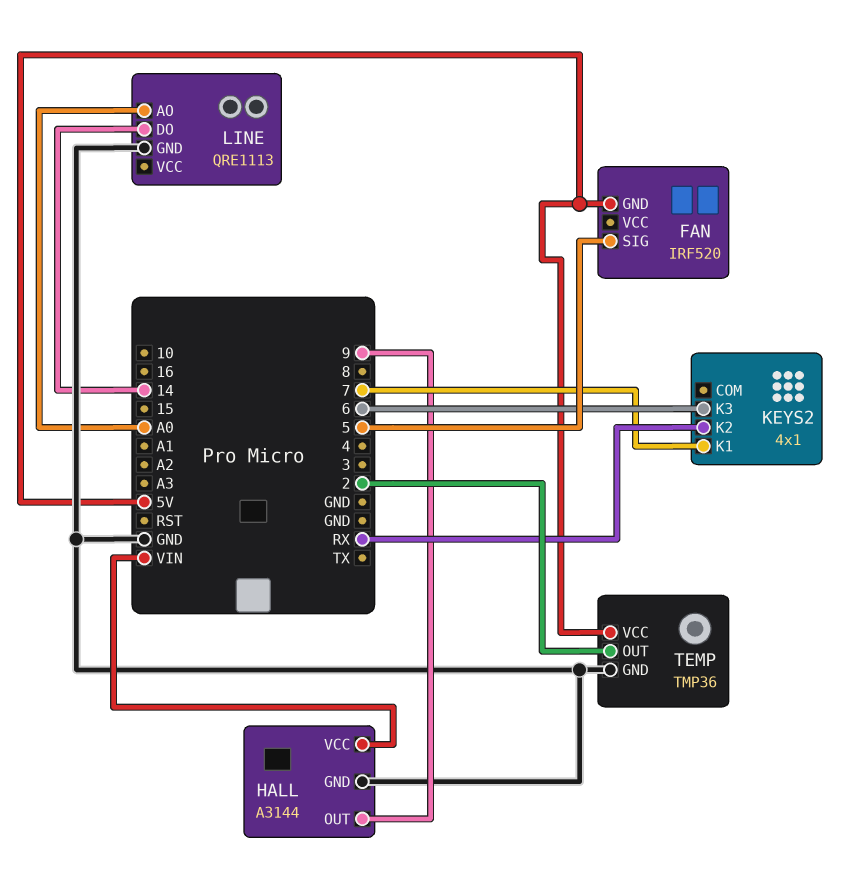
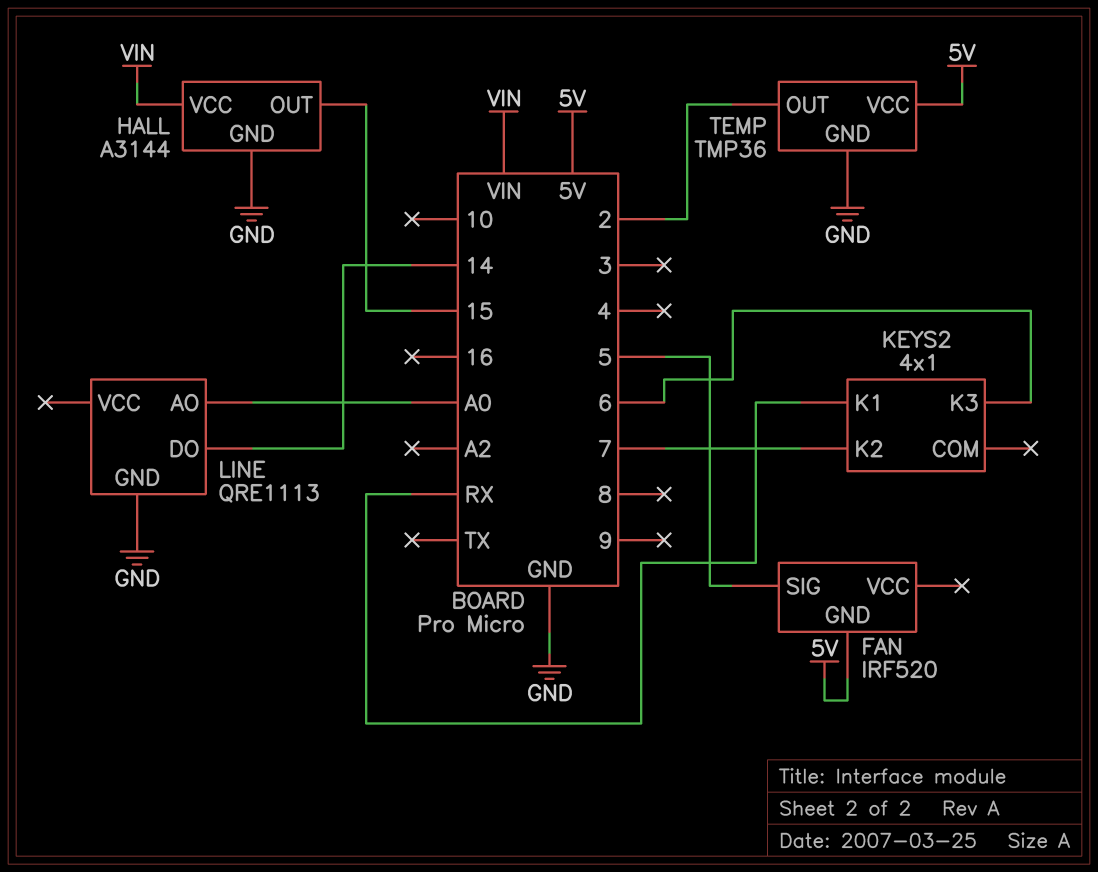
HALL pin OUT: 9 -> 15
KEYS2 pin K1: 7 -> RX
KEYS2 pin K2: RX -> 7

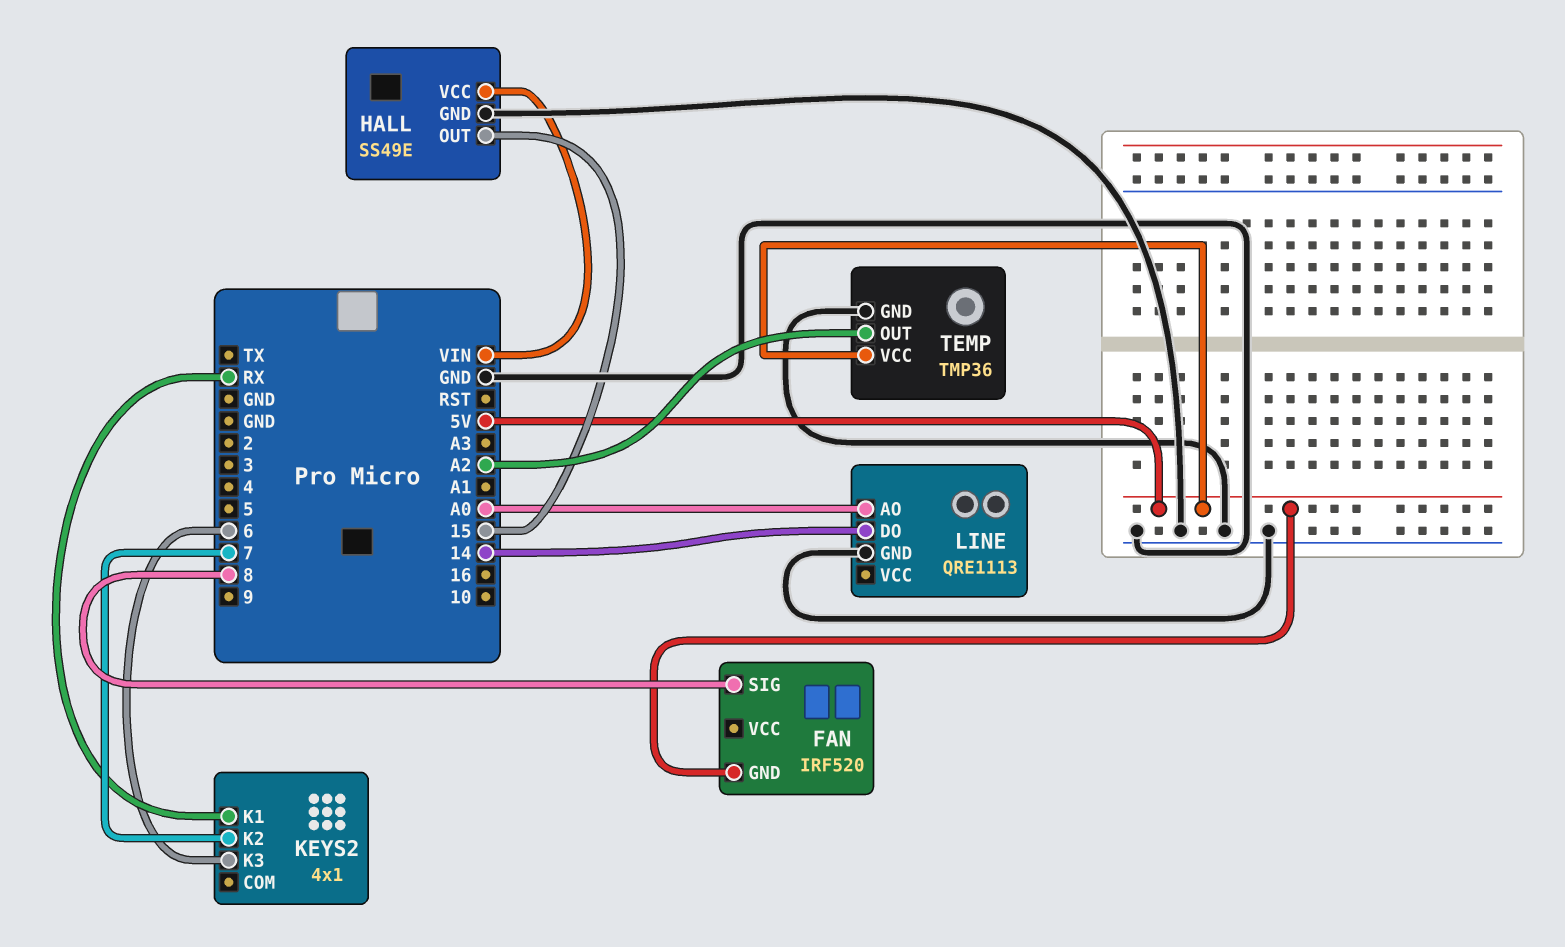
FAN pin SIG: 5 -> 8
HALL: A3144 -> SS49E
TEMP pin OUT: 2 -> A2

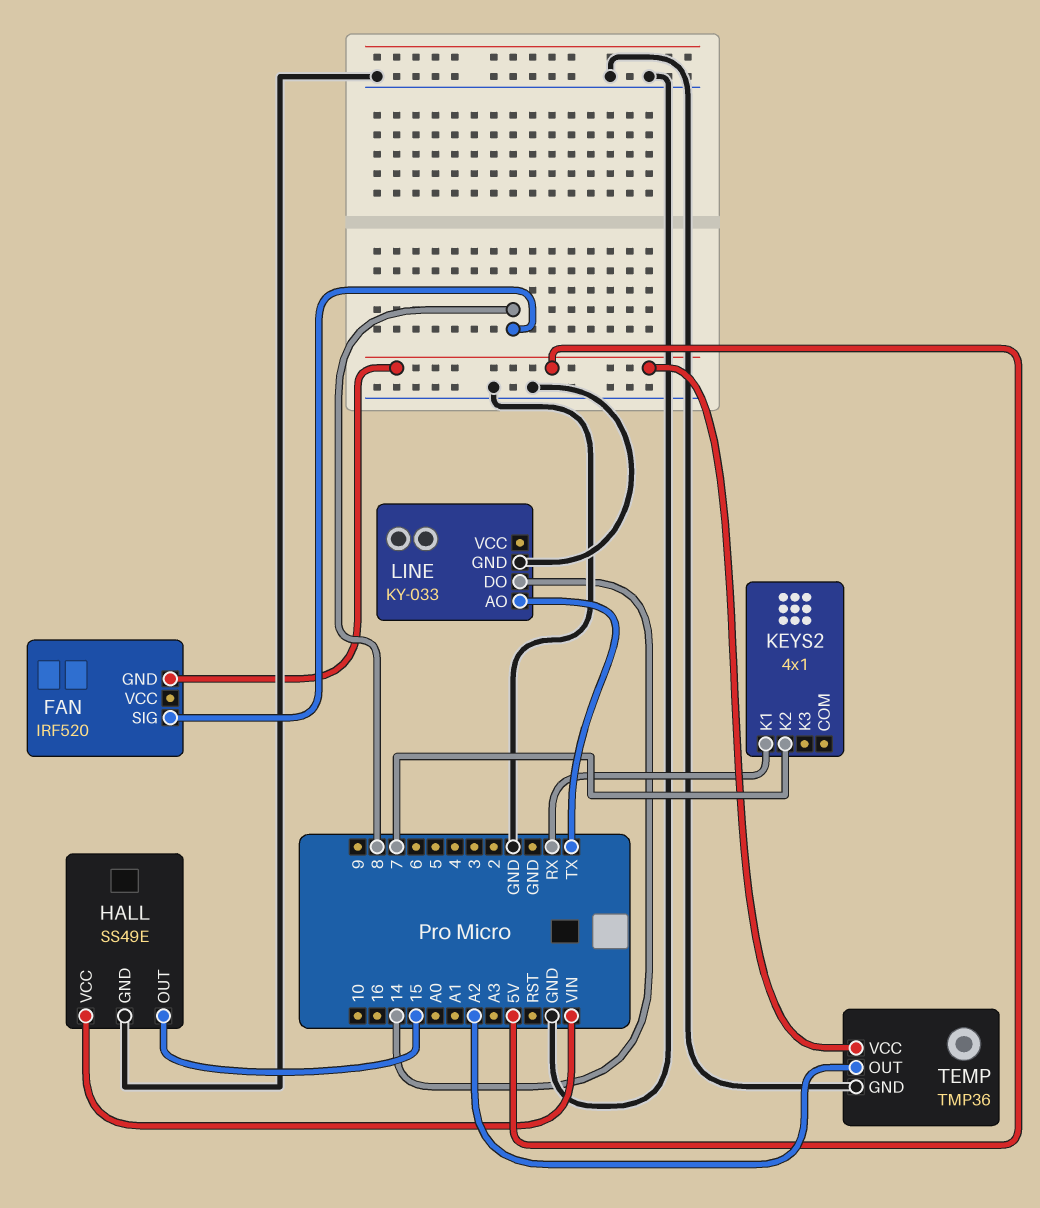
KEYS2 pin K3: 6 -> none
LINE: QRE1113 -> KY-033
LINE pin AO: A0 -> TX

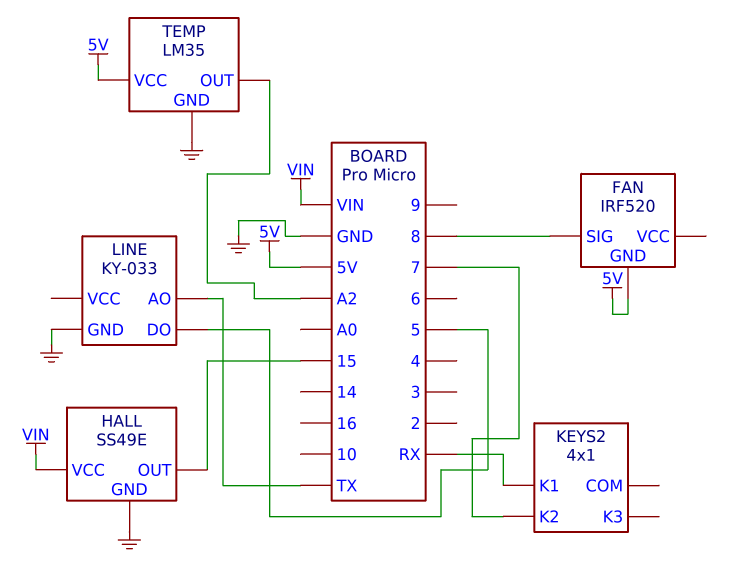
LINE pin DO: 14 -> 5
TEMP: TMP36 -> LM35

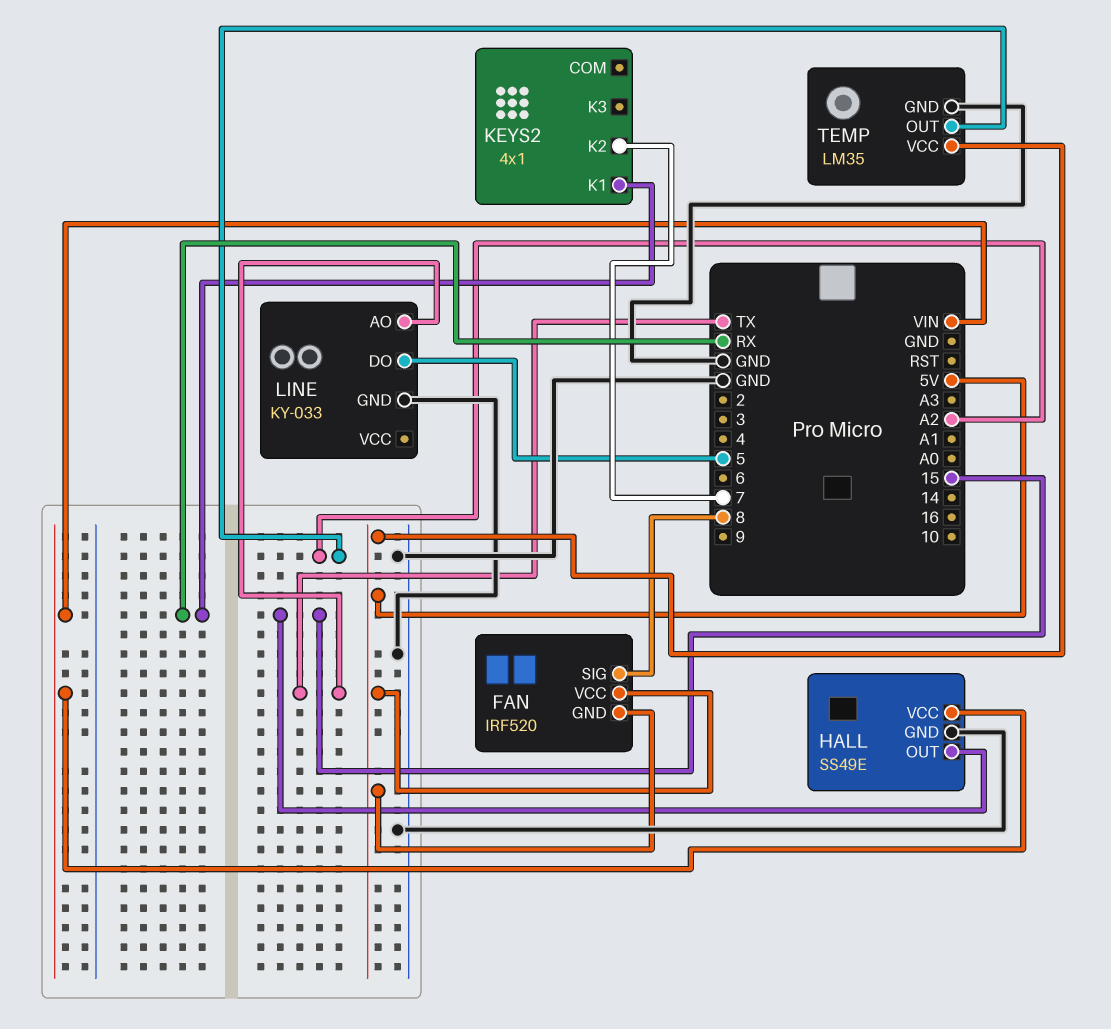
FAN pin VCC: none -> 5V

